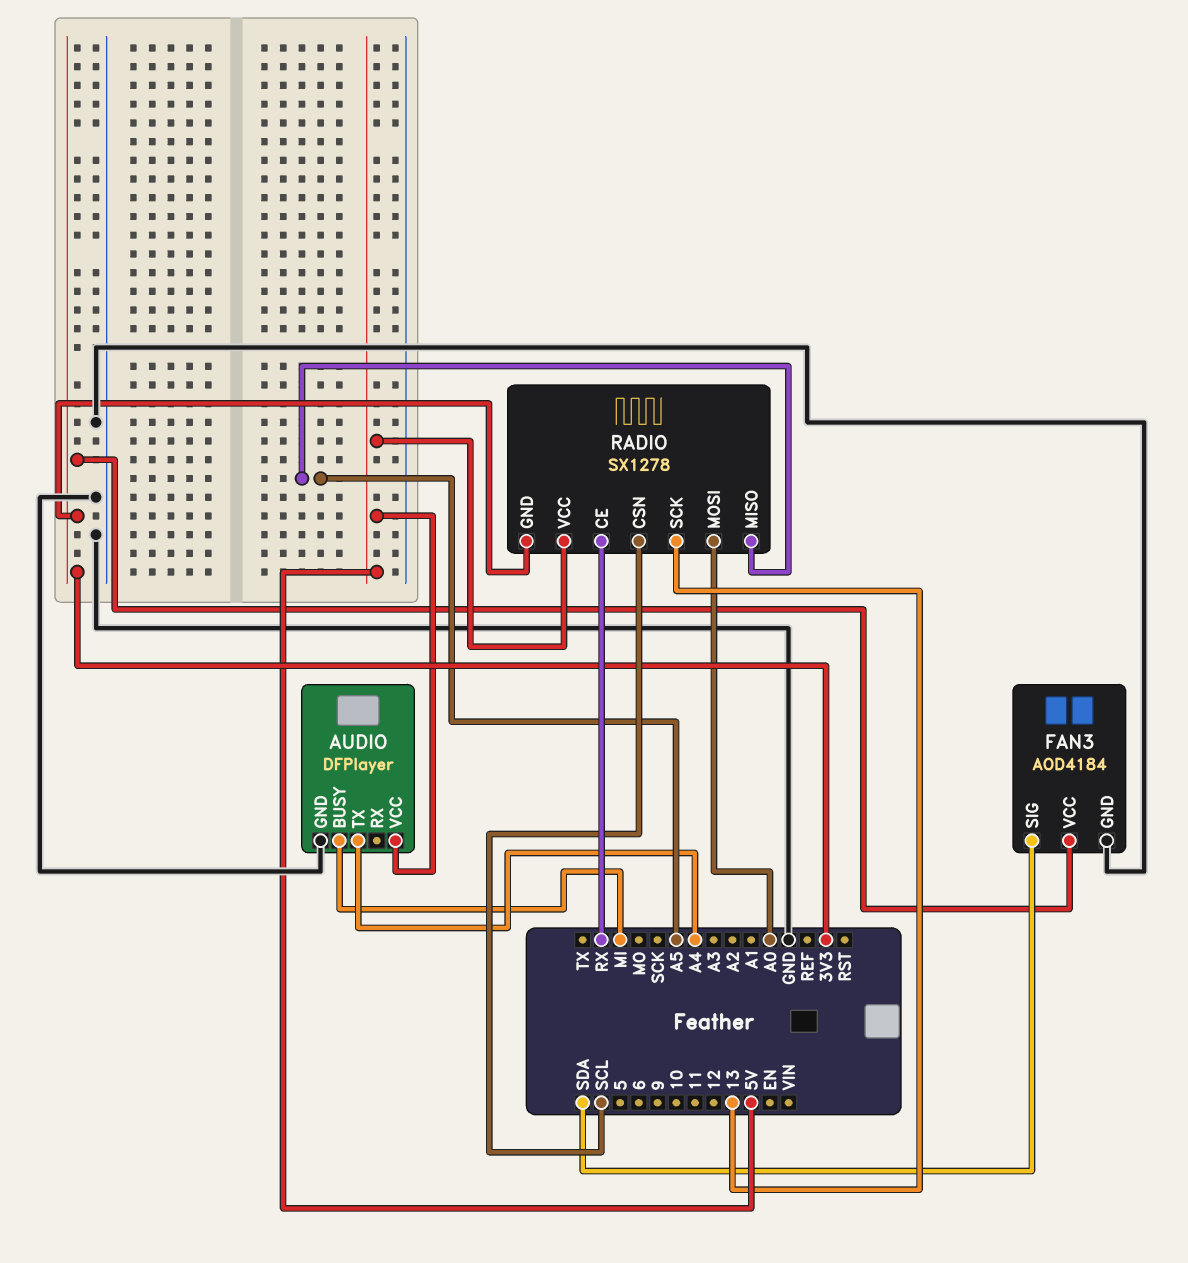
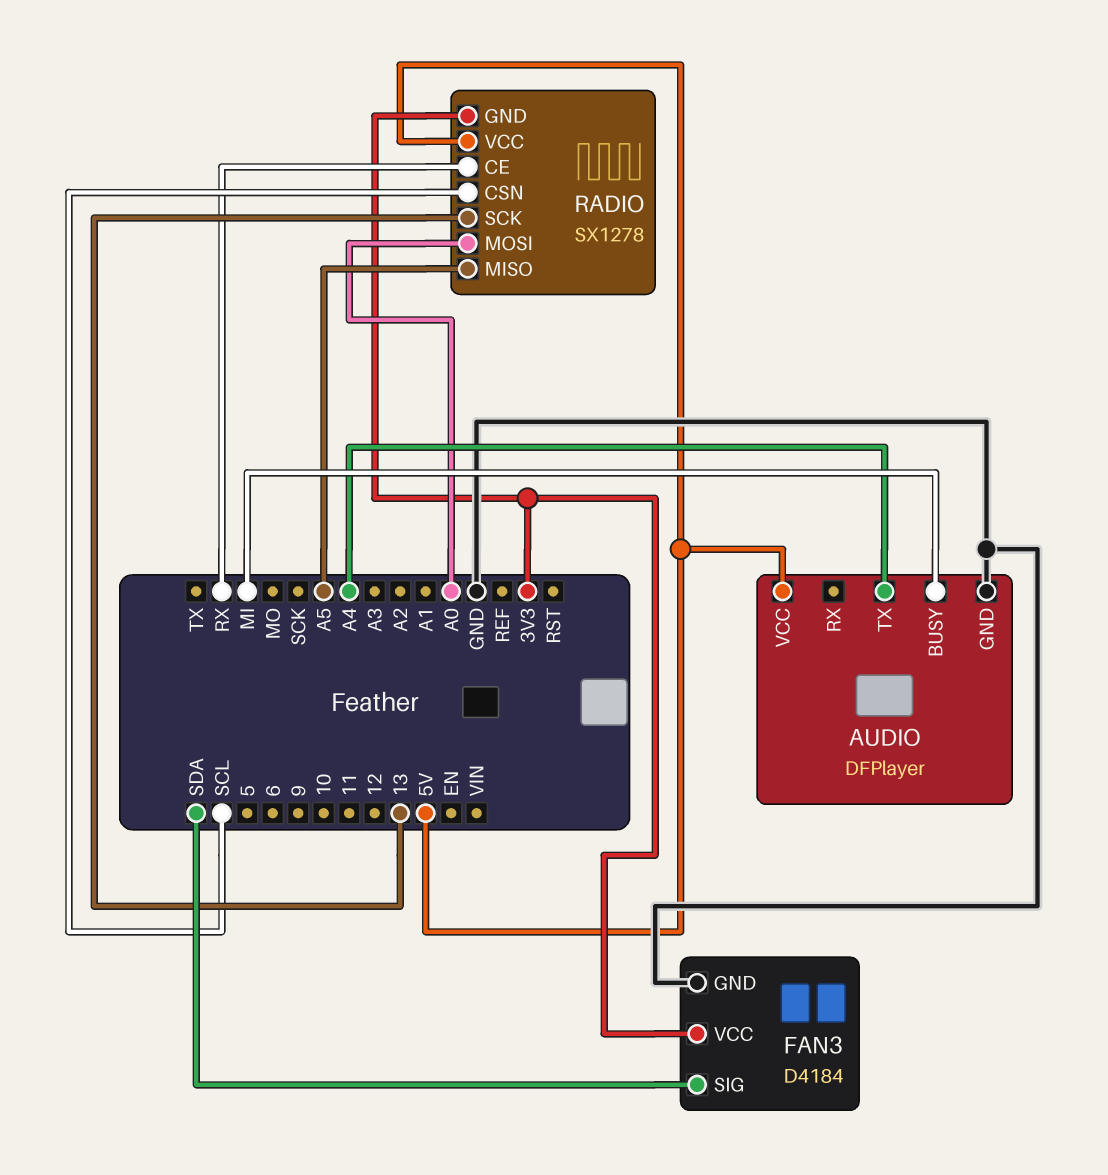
FAN3: AOD4184 -> D4184

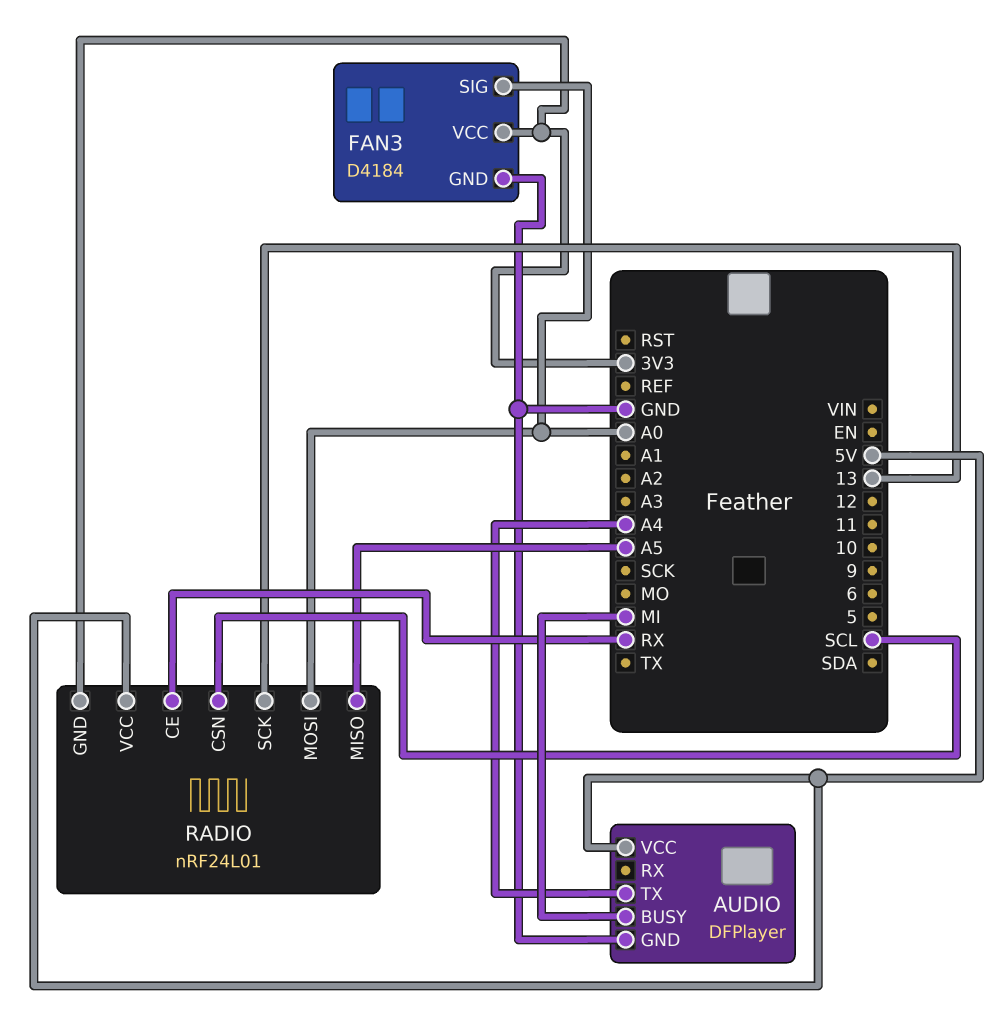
FAN3 pin SIG: SDA -> A0
RADIO: SX1278 -> nRF24L01

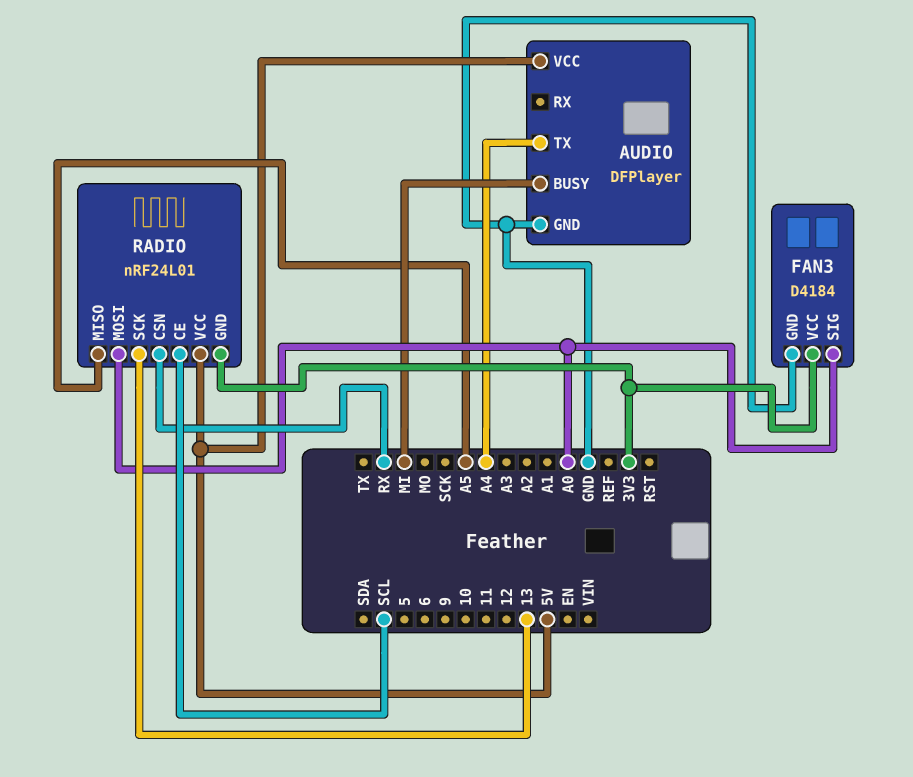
RADIO pin CE: RX -> SCL
RADIO pin CSN: SCL -> RX

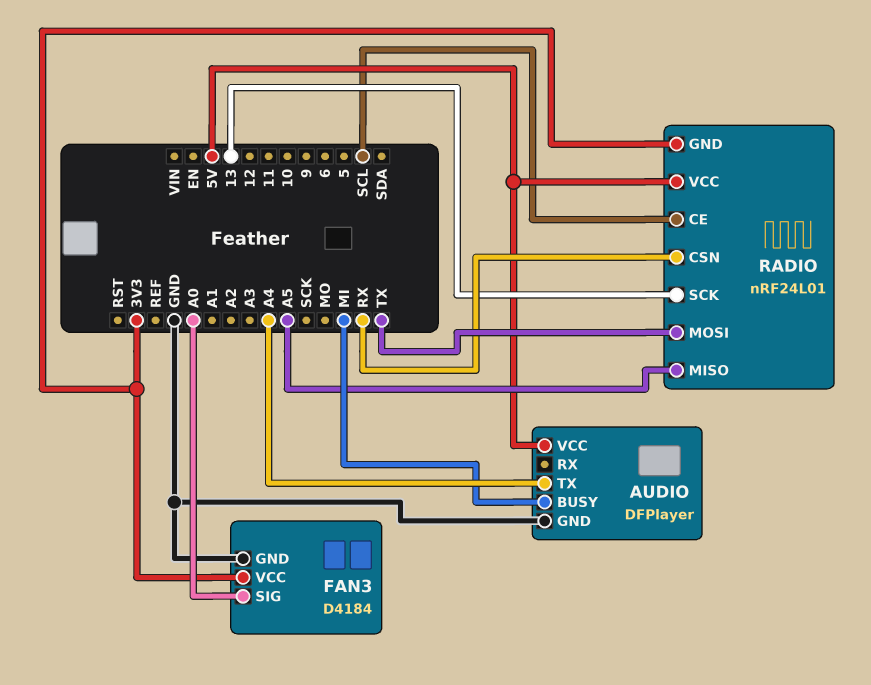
RADIO pin MOSI: A0 -> TX

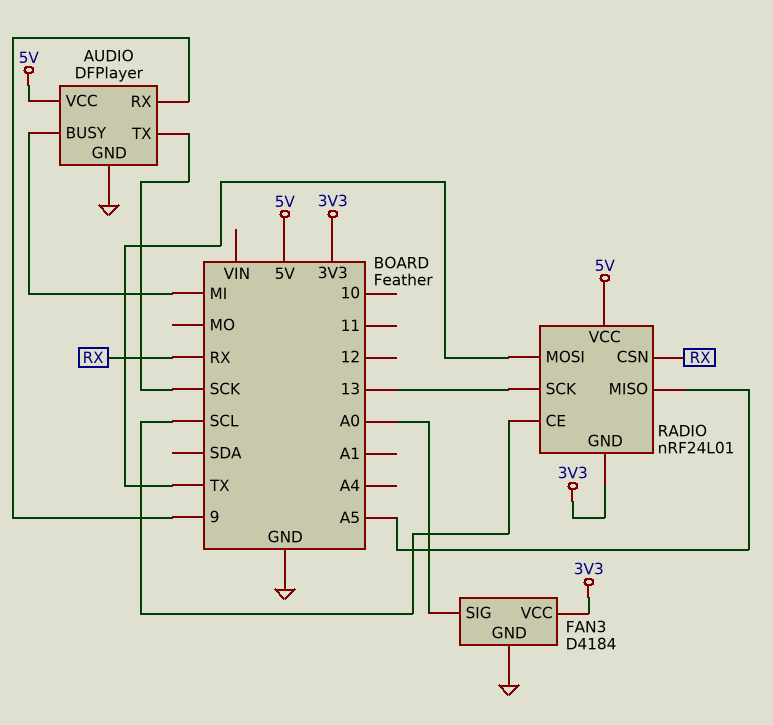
AUDIO pin RX: none -> 9
AUDIO pin TX: A4 -> SCK

